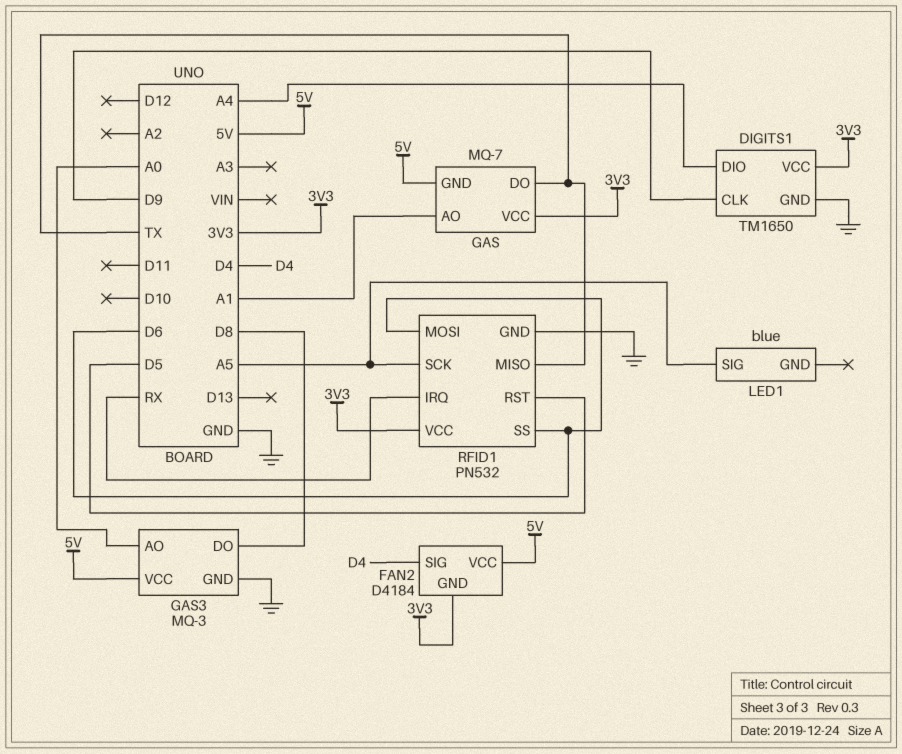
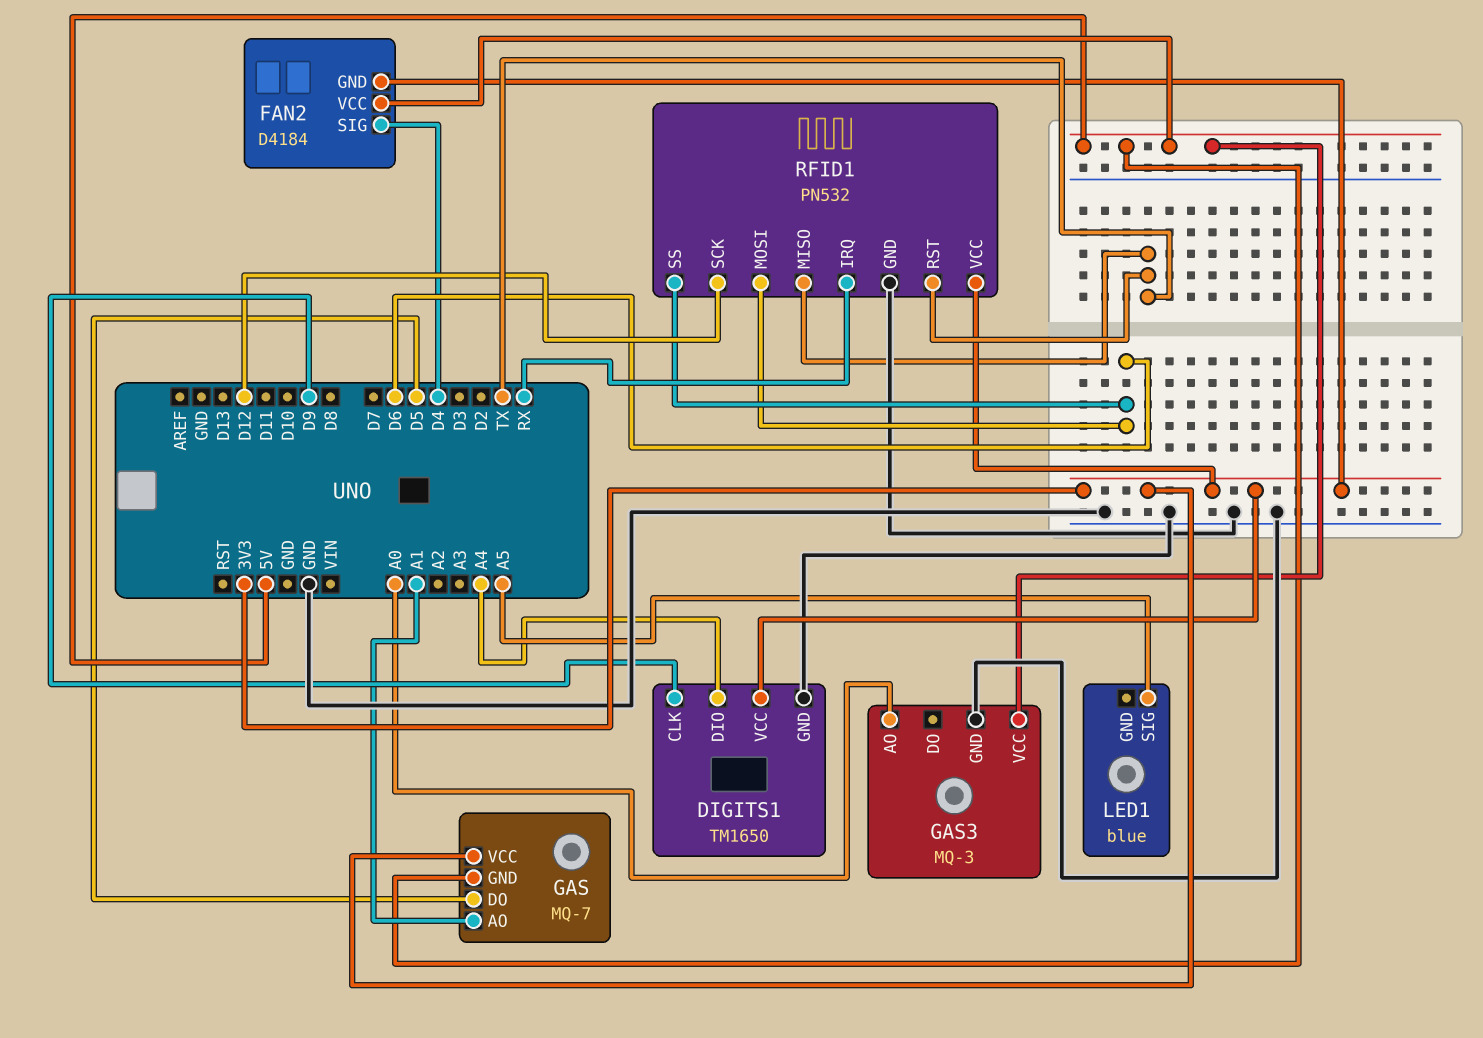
GAS pin DO: TX -> D5
GAS3 pin DO: D8 -> none
RFID1 pin RST: D5 -> TX
RFID1 pin SCK: A5 -> D12

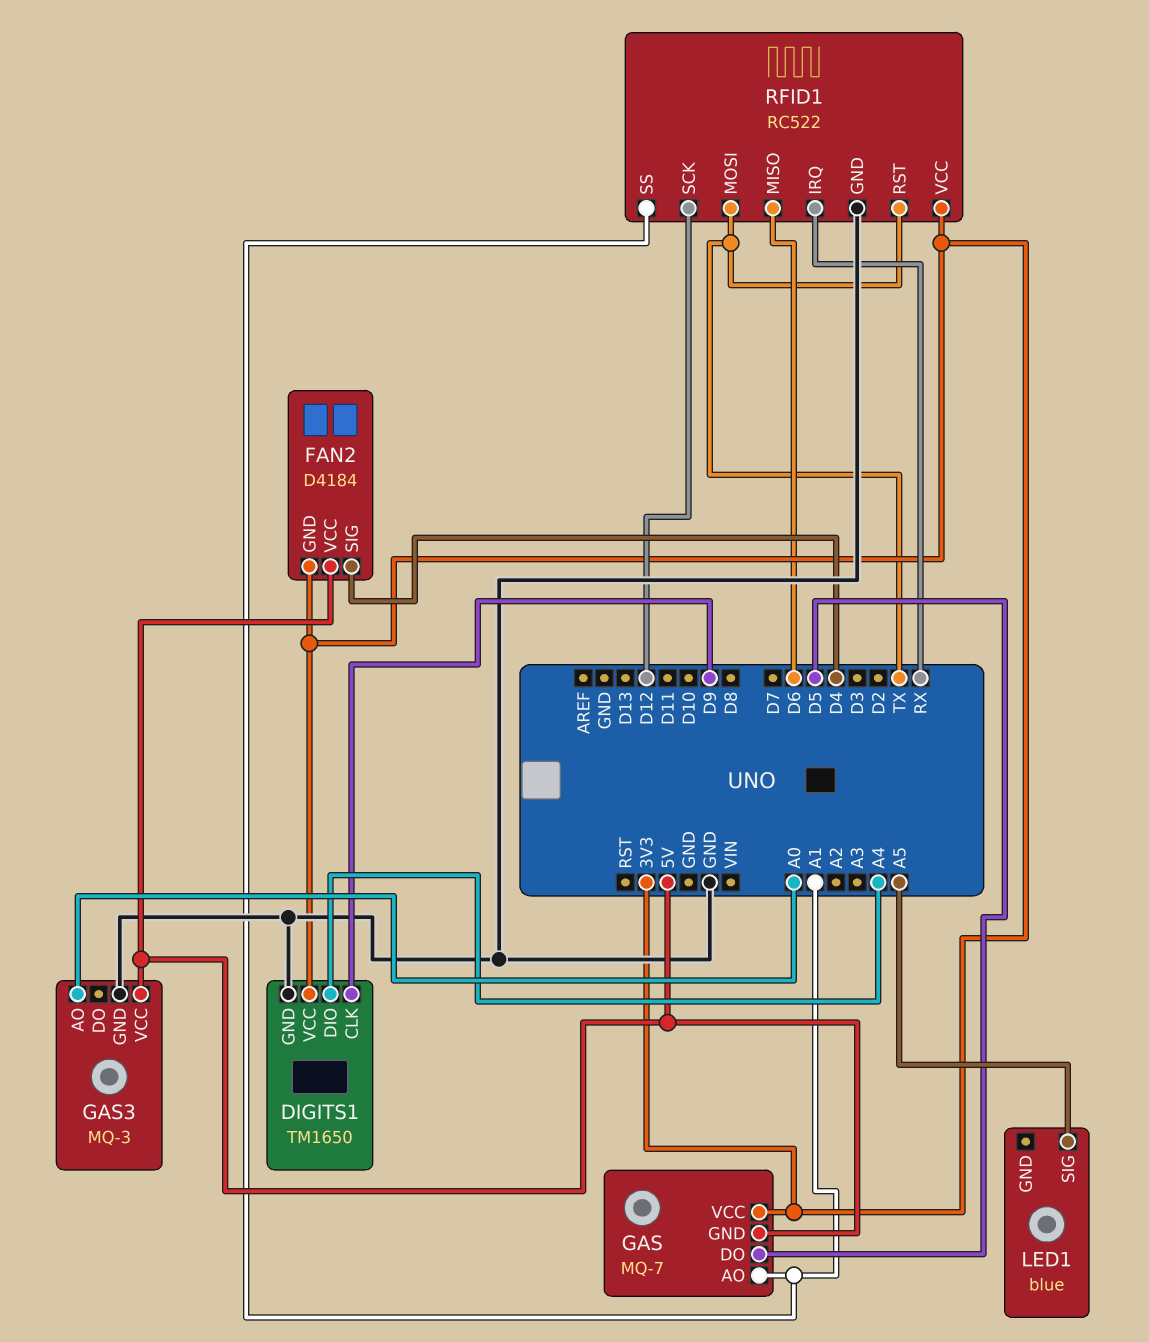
RFID1: PN532 -> RC522
RFID1 pin MISO: TX -> D6
RFID1 pin MOSI: D6 -> TX
RFID1 pin SS: D6 -> A1

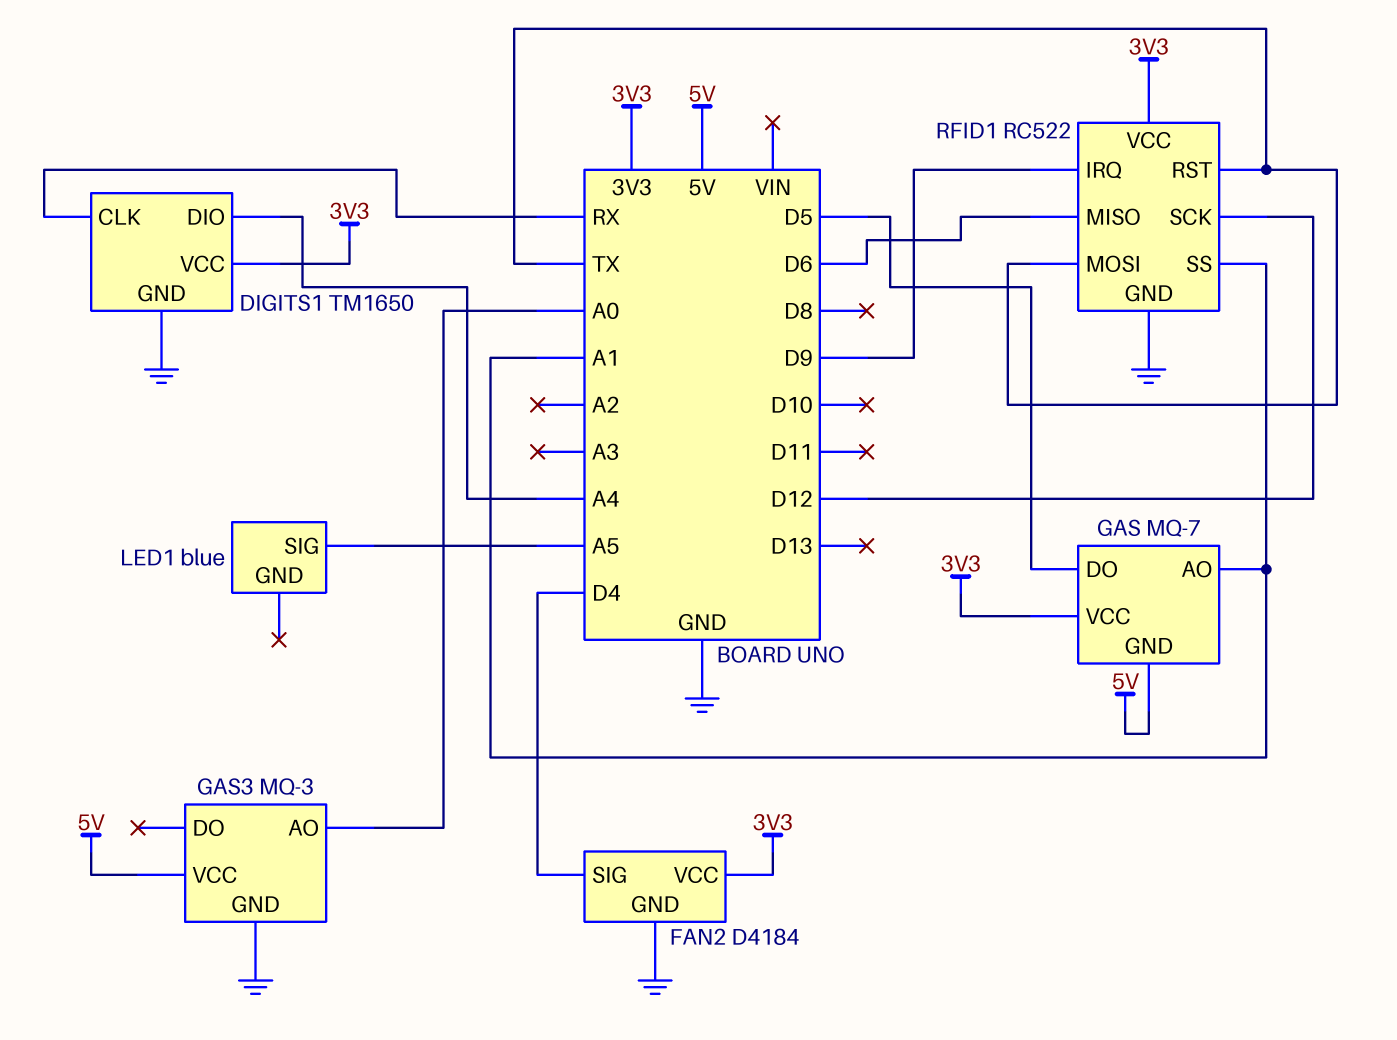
DIGITS1 pin CLK: D9 -> RX
FAN2 pin GND: 3V3 -> GND
FAN2 pin VCC: 5V -> 3V3
RFID1 pin IRQ: RX -> D9

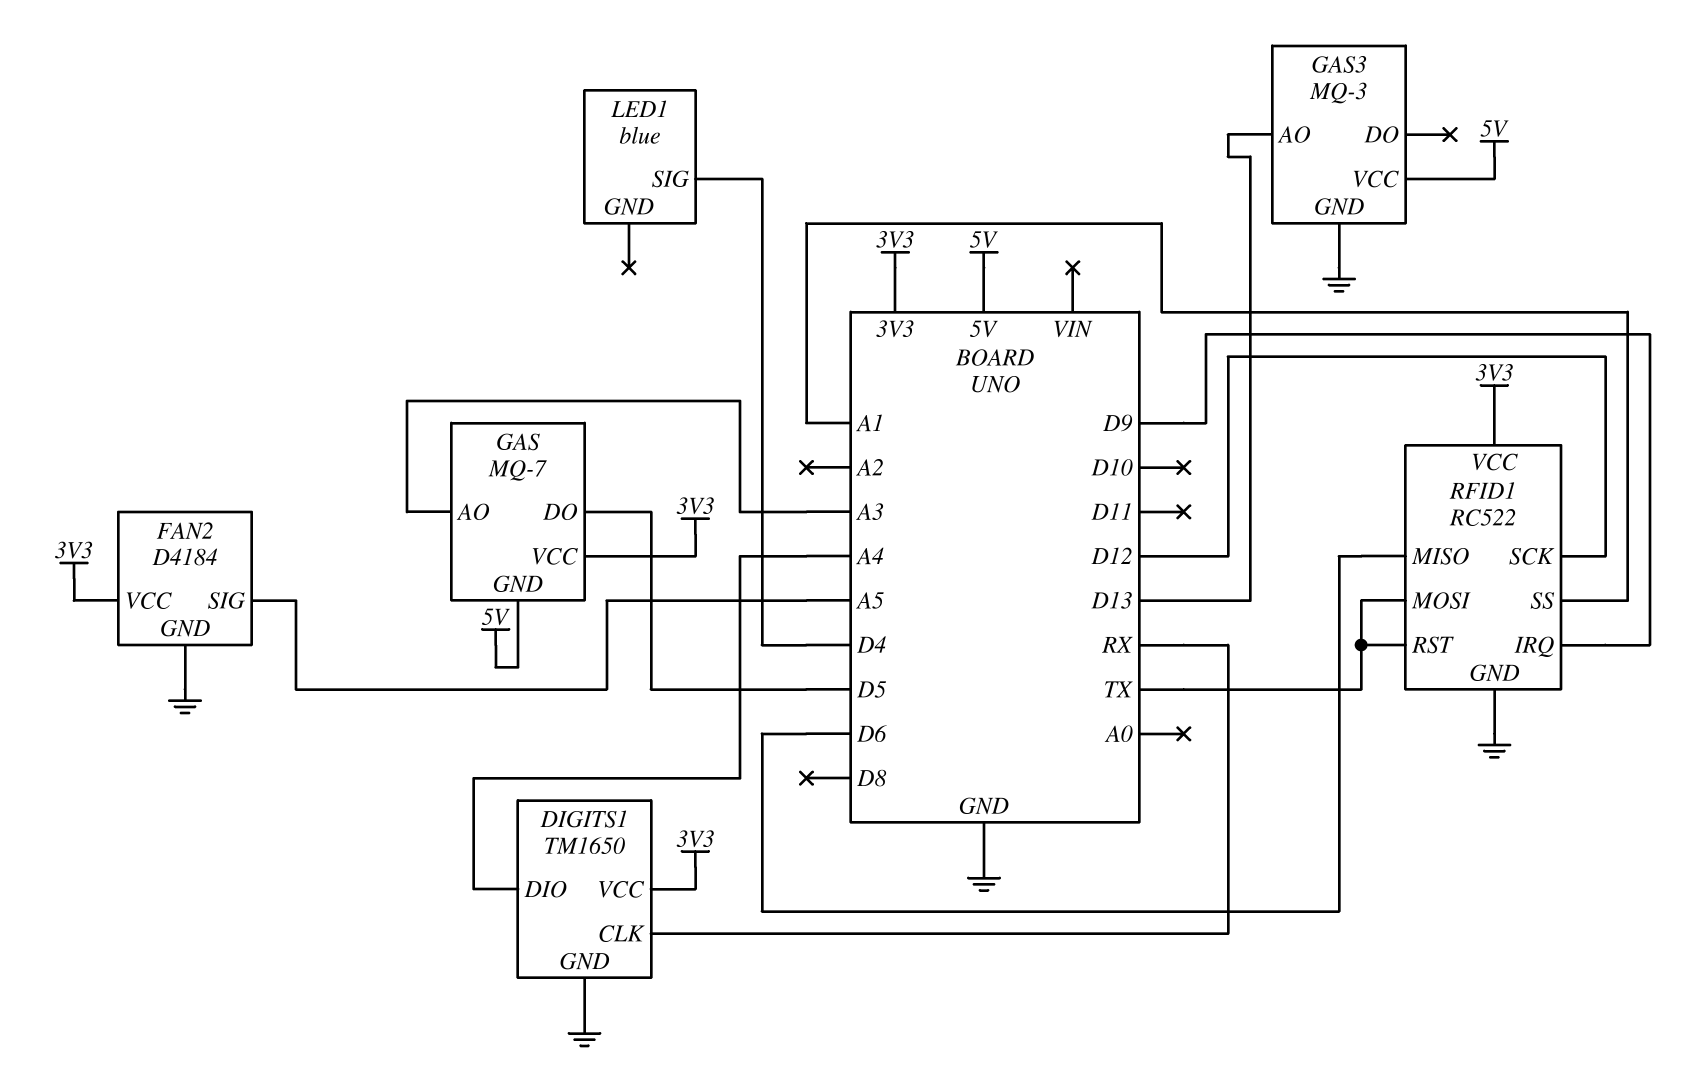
FAN2 pin SIG: D4 -> A5
GAS pin AO: A1 -> A3
GAS3 pin AO: A0 -> D13
LED1 pin SIG: A5 -> D4

